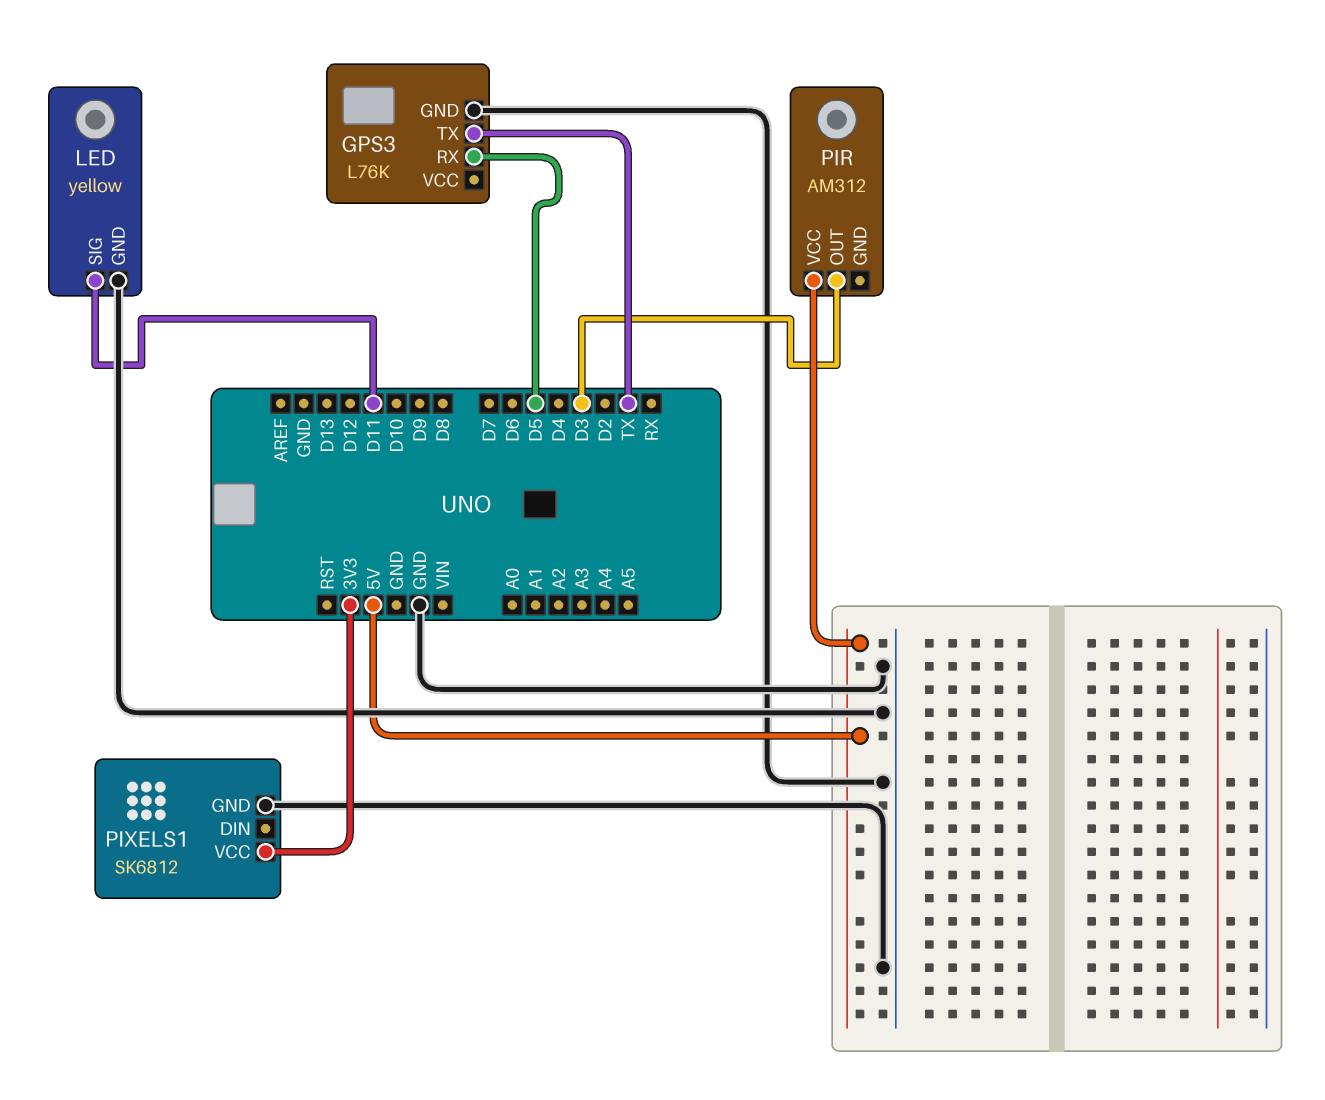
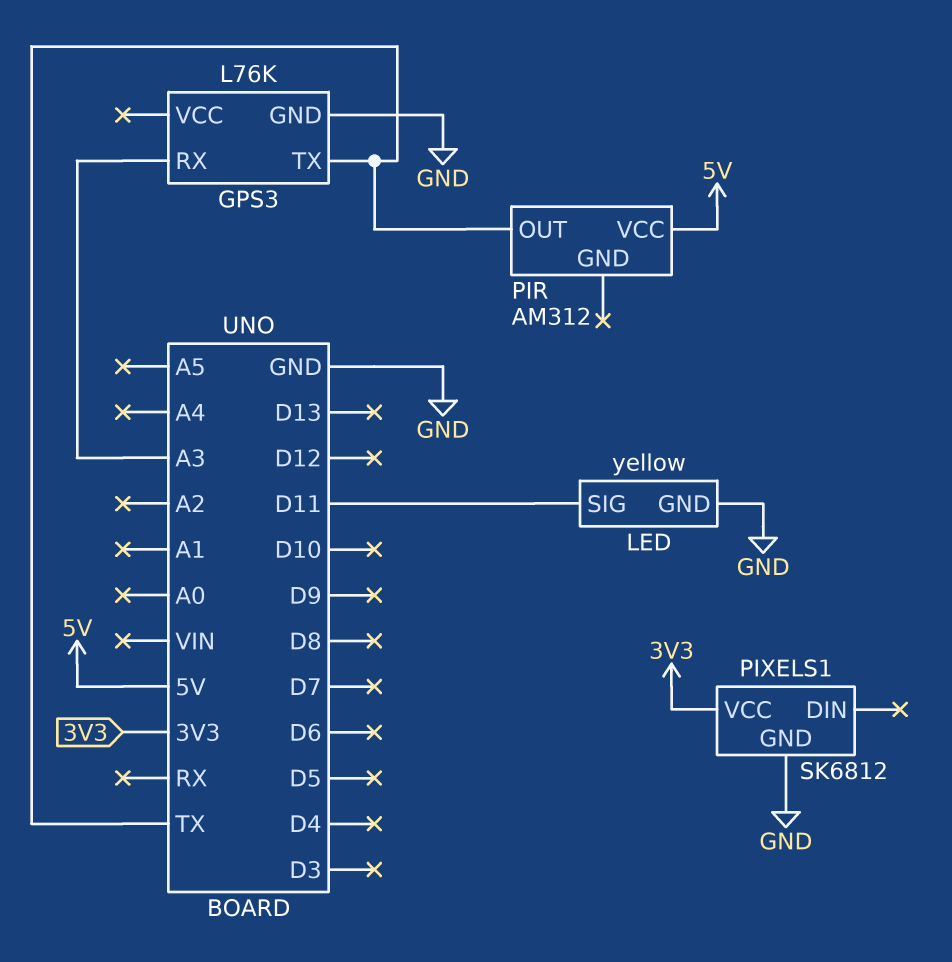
GPS3 pin RX: D5 -> A3
PIR pin OUT: D3 -> TX

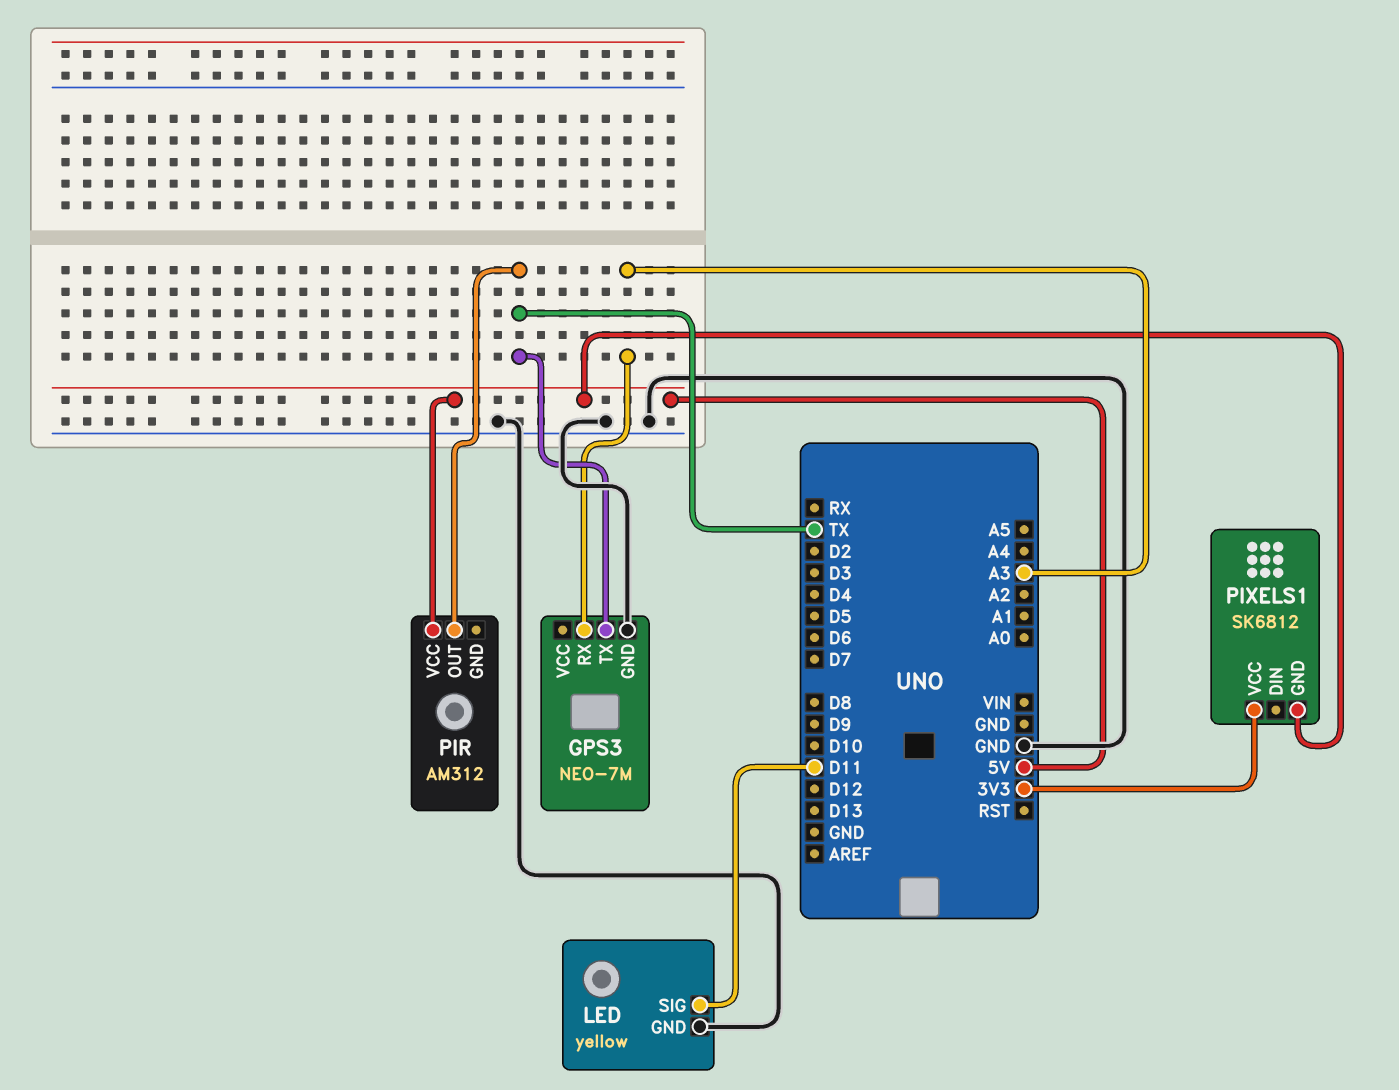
GPS3: L76K -> NEO-7M
PIXELS1 pin GND: GND -> 5V

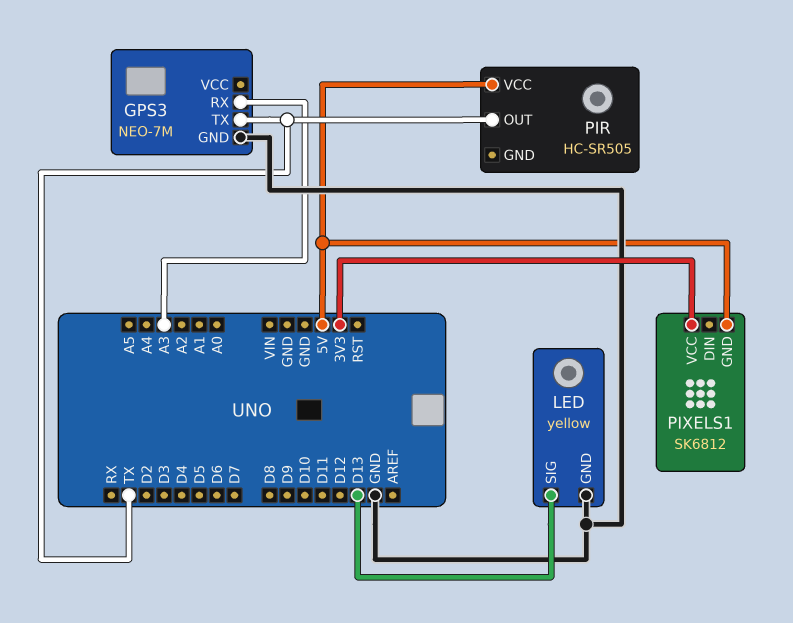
LED pin SIG: D11 -> D13
PIR: AM312 -> HC-SR505

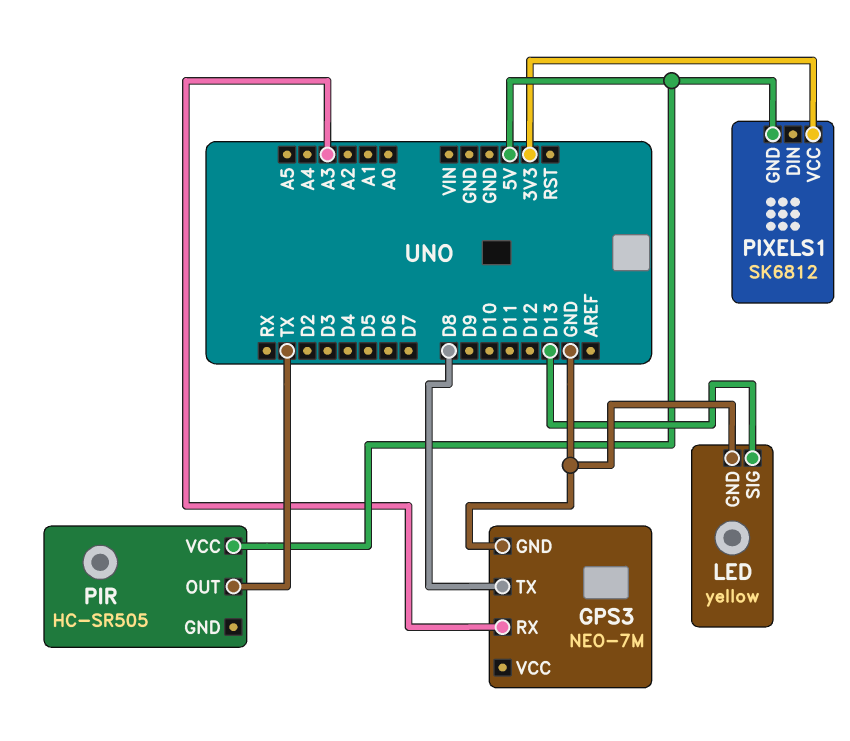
GPS3 pin TX: TX -> D8

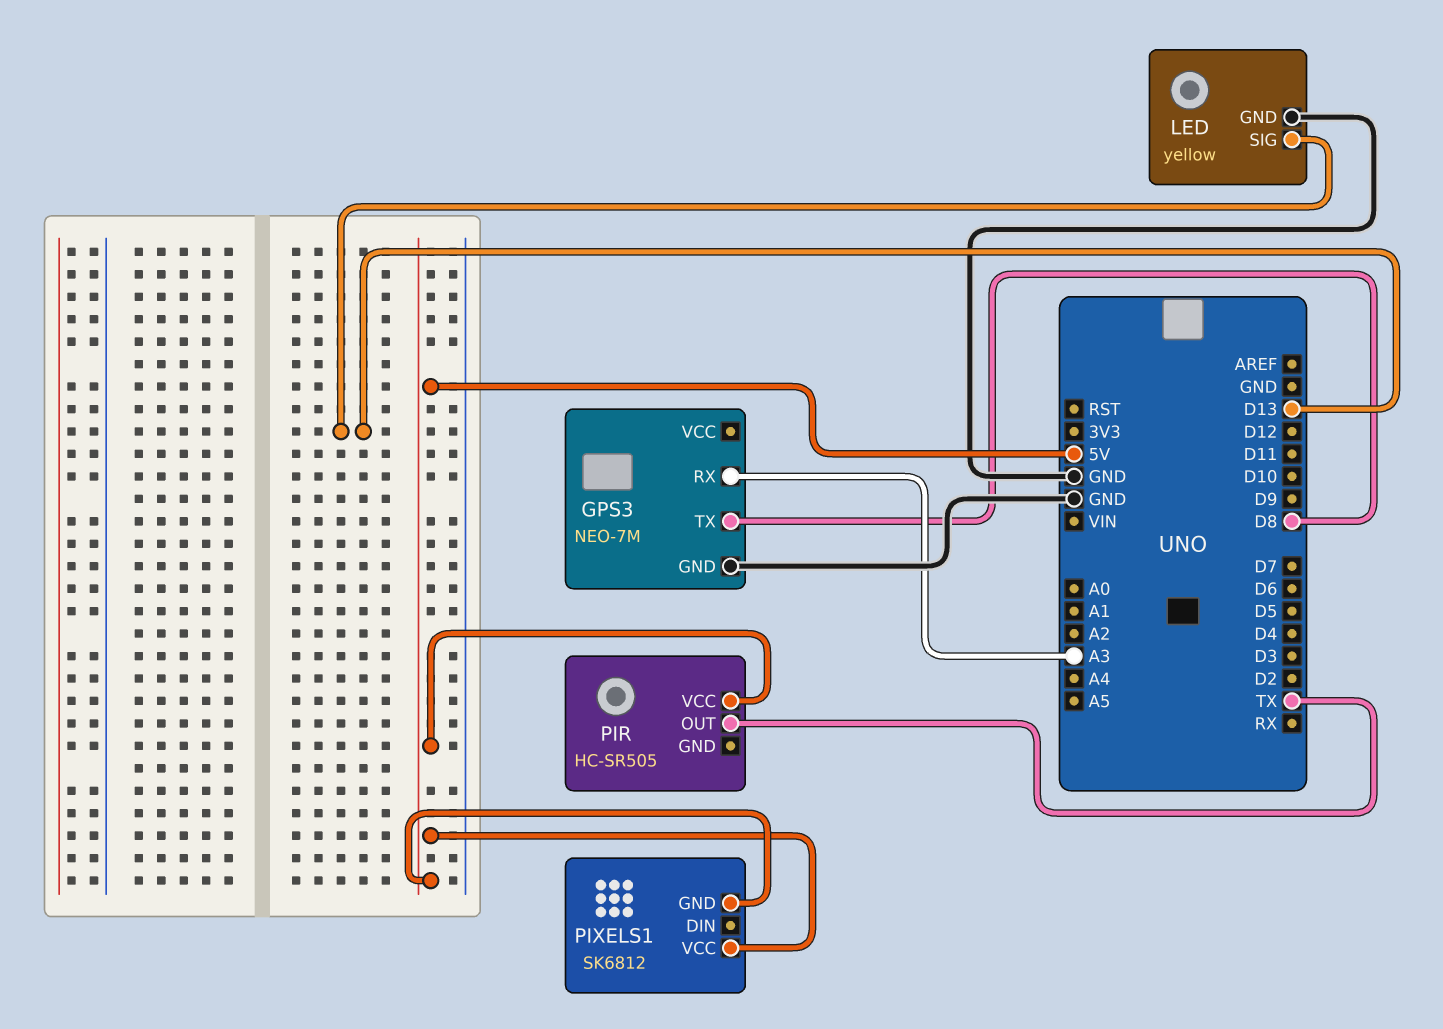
PIXELS1 pin VCC: 3V3 -> 5V

